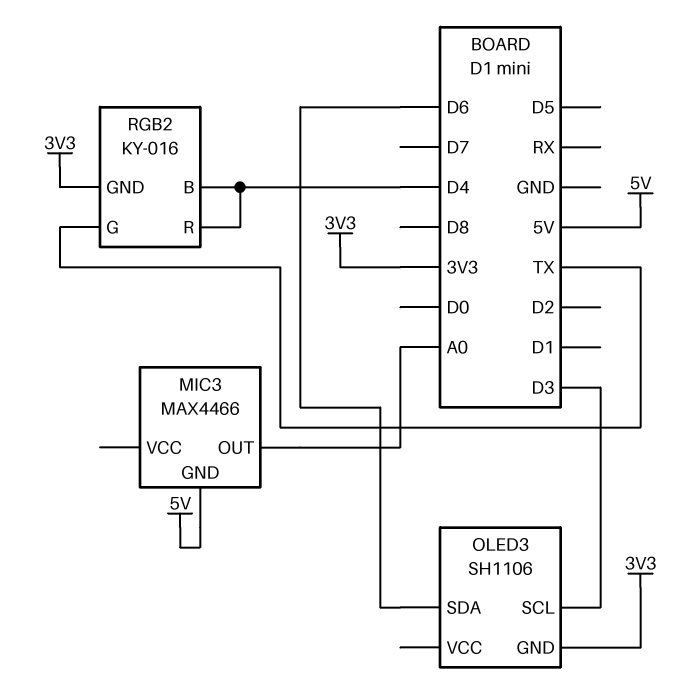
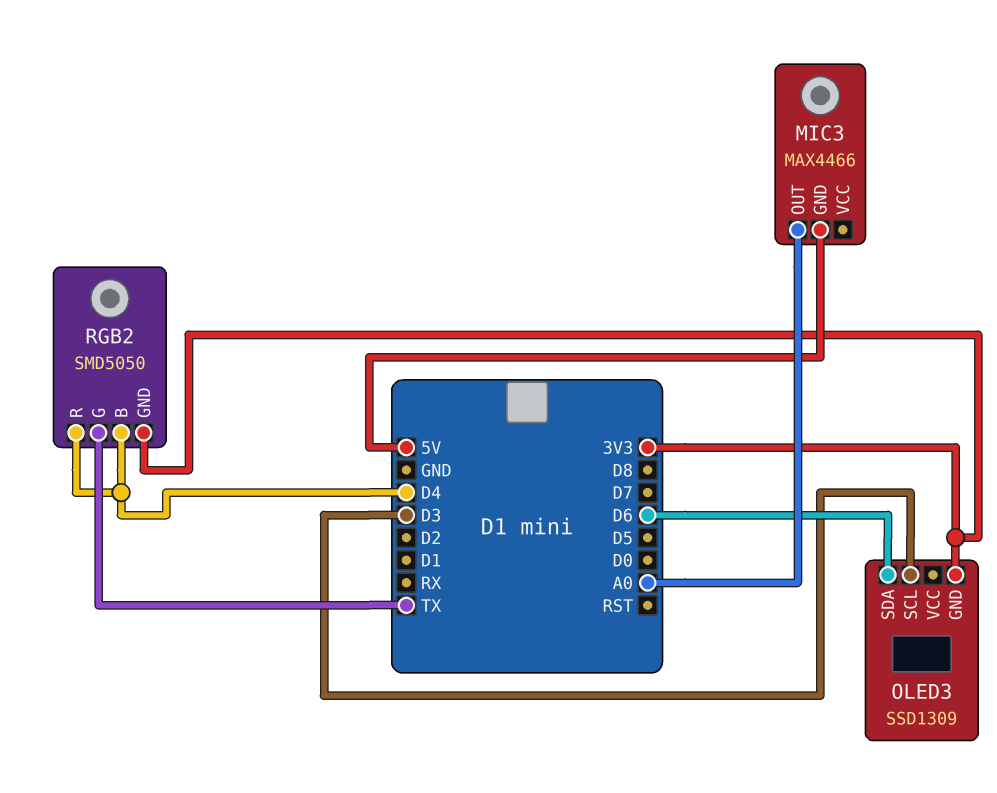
OLED3: SH1106 -> SSD1309
RGB2: KY-016 -> SMD5050

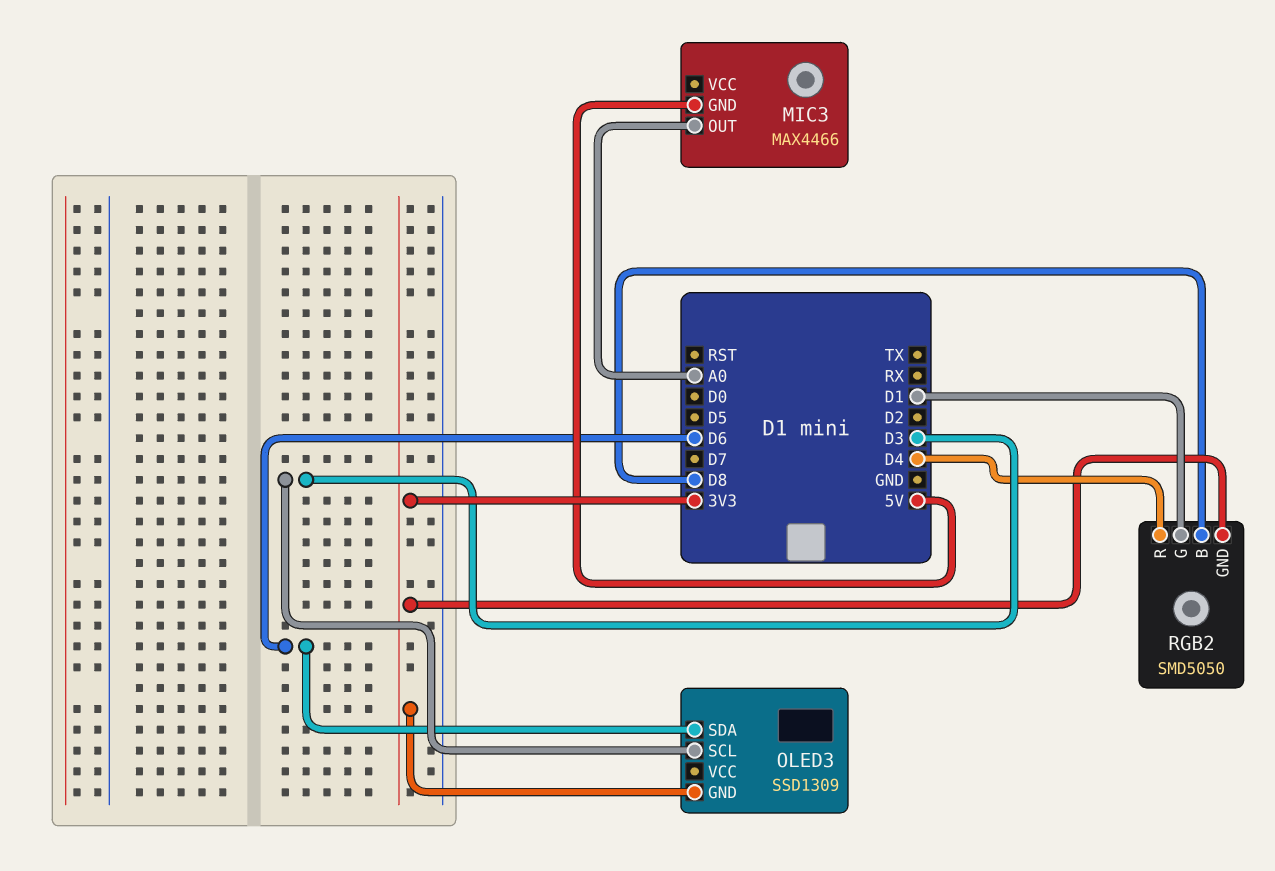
RGB2 pin B: D4 -> D8
RGB2 pin G: TX -> D1

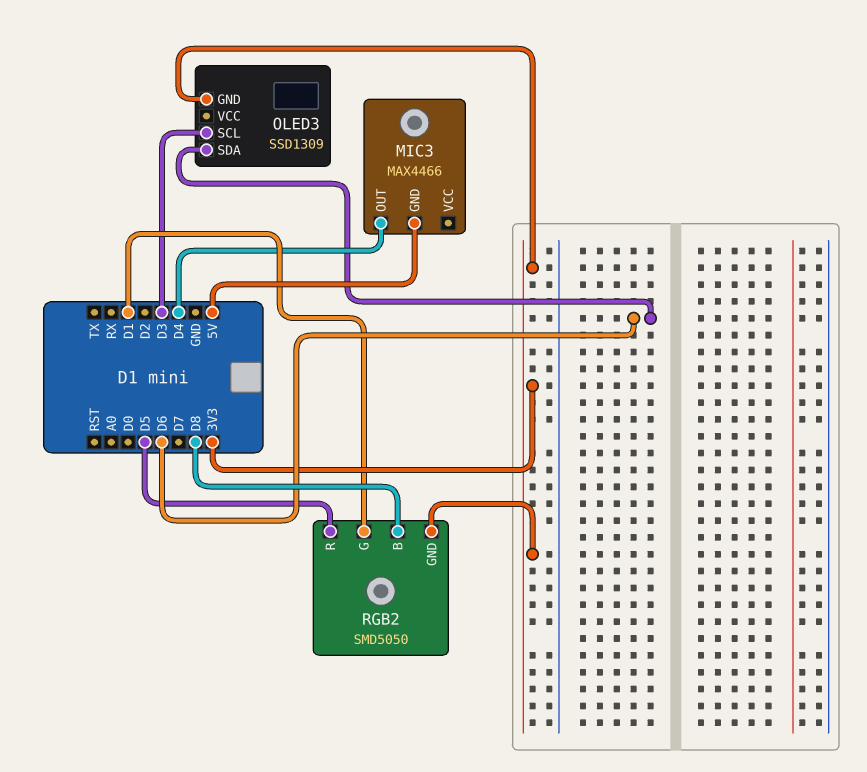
MIC3 pin OUT: A0 -> D4
RGB2 pin R: D4 -> D5

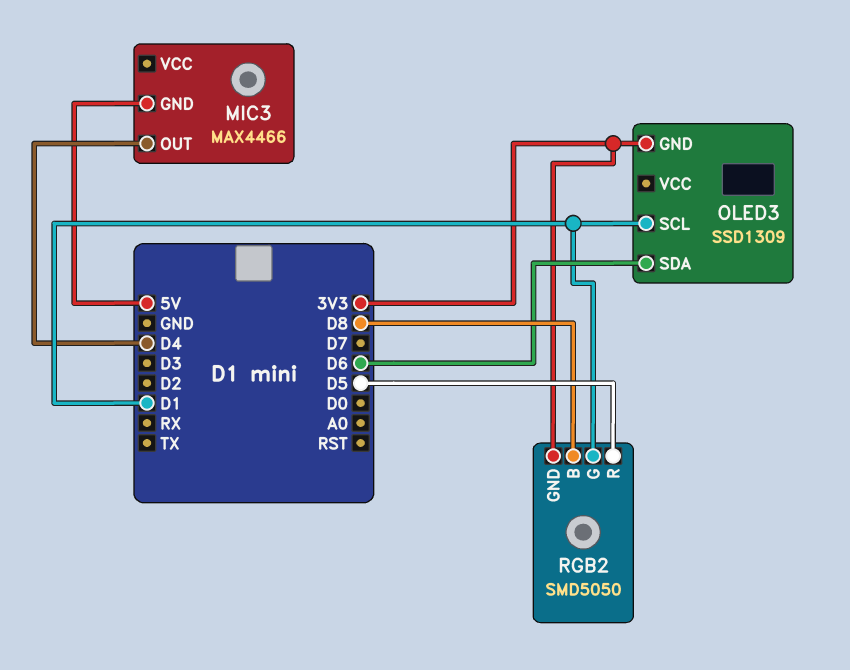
OLED3 pin SCL: D3 -> D1

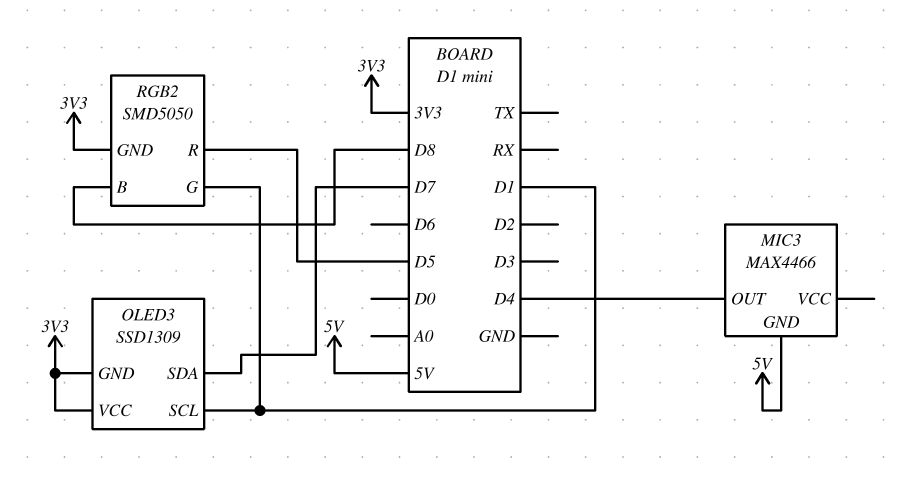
OLED3 pin SDA: D6 -> D7
OLED3 pin VCC: none -> 3V3

